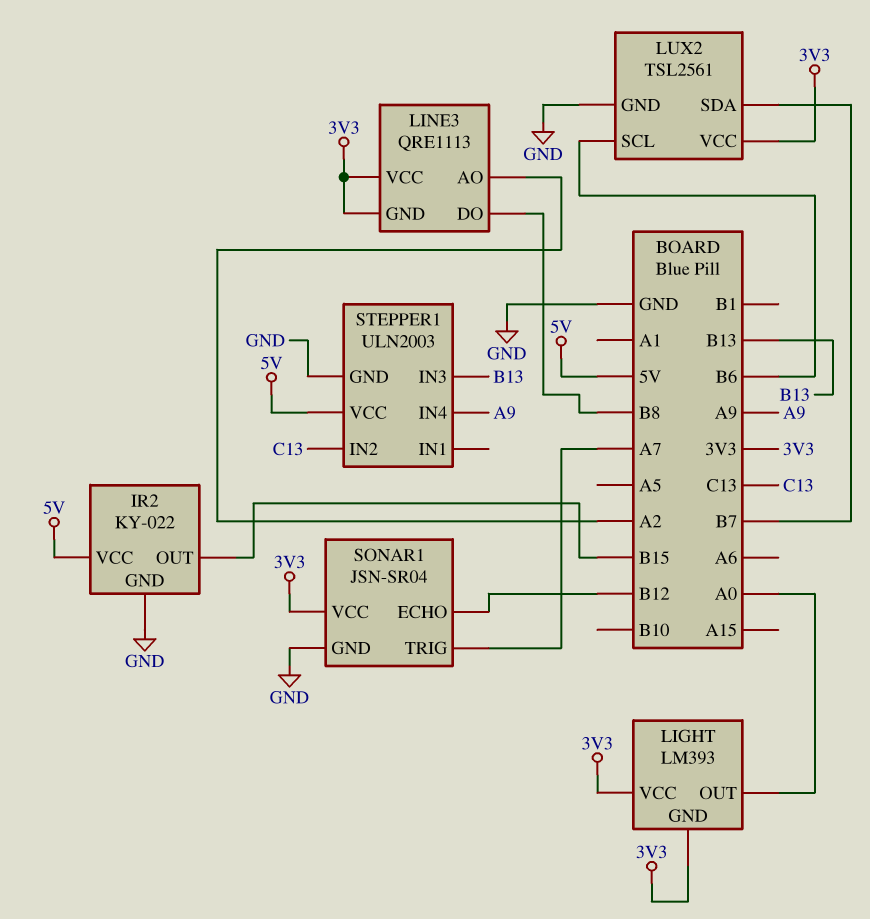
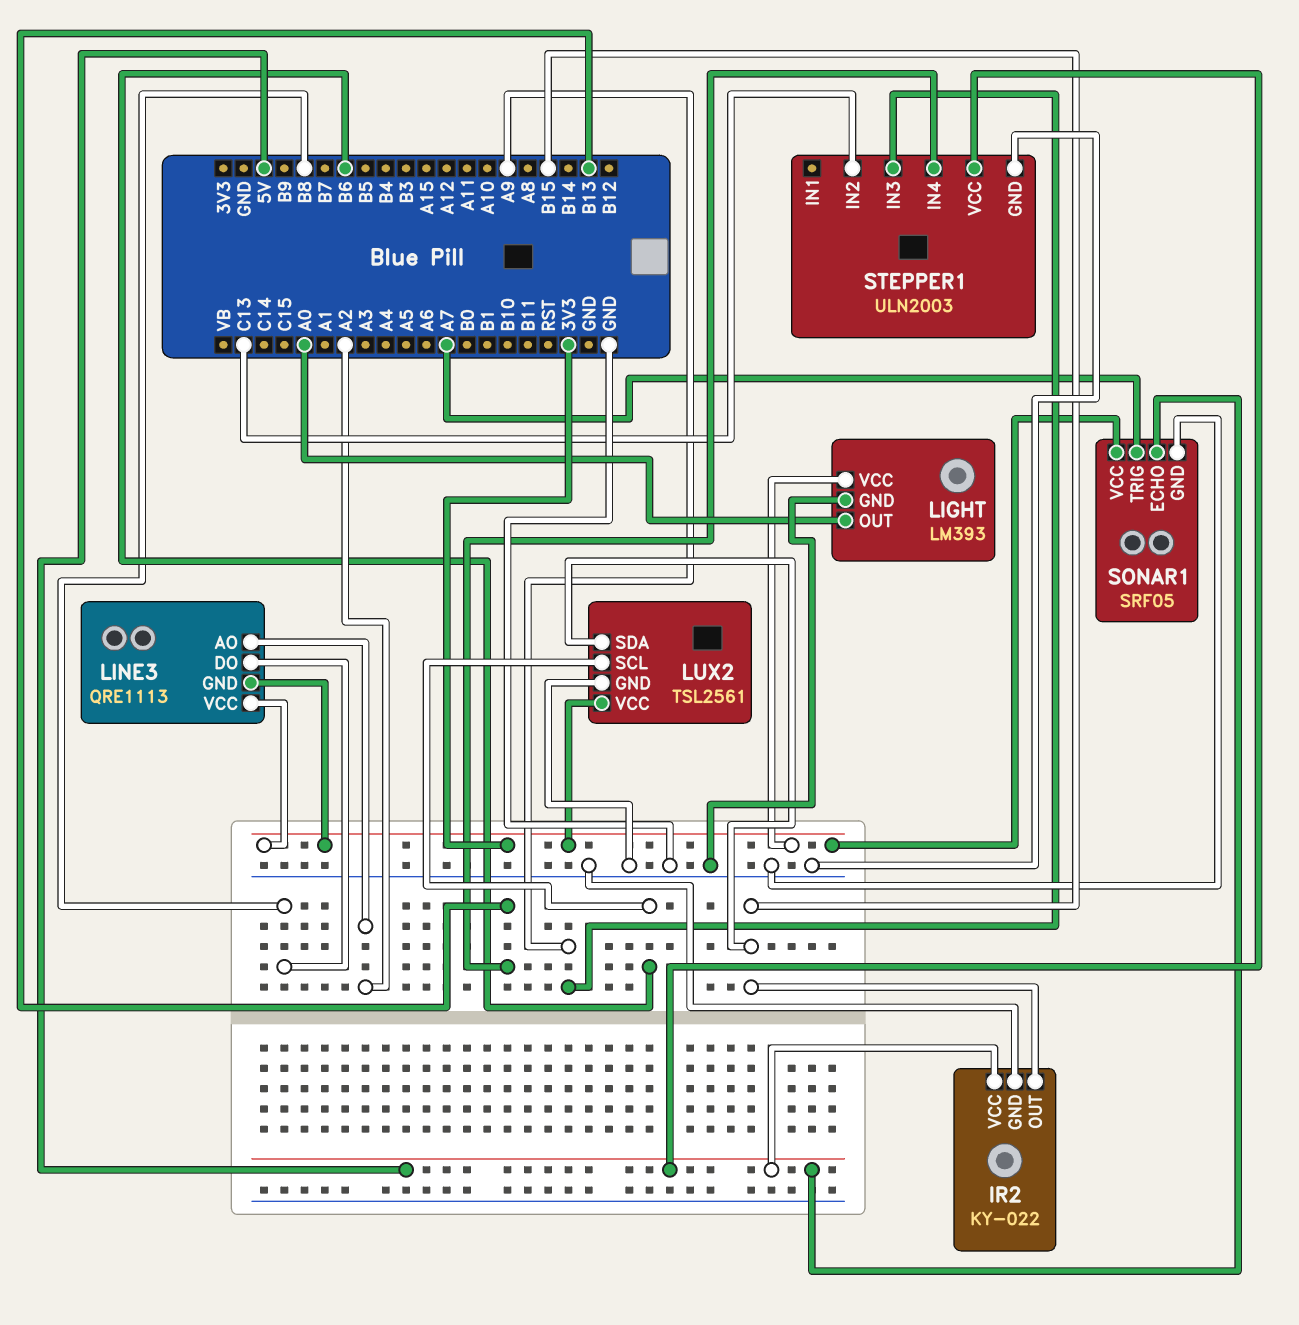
LIGHT pin GND: 3V3 -> GND
LUX2 pin SDA: B7 -> B15
SONAR1: JSN-SR04 -> SRF05
SONAR1 pin ECHO: B12 -> 5V
STEPPER1 pin IN3: B13 -> A9
STEPPER1 pin IN4: A9 -> B13

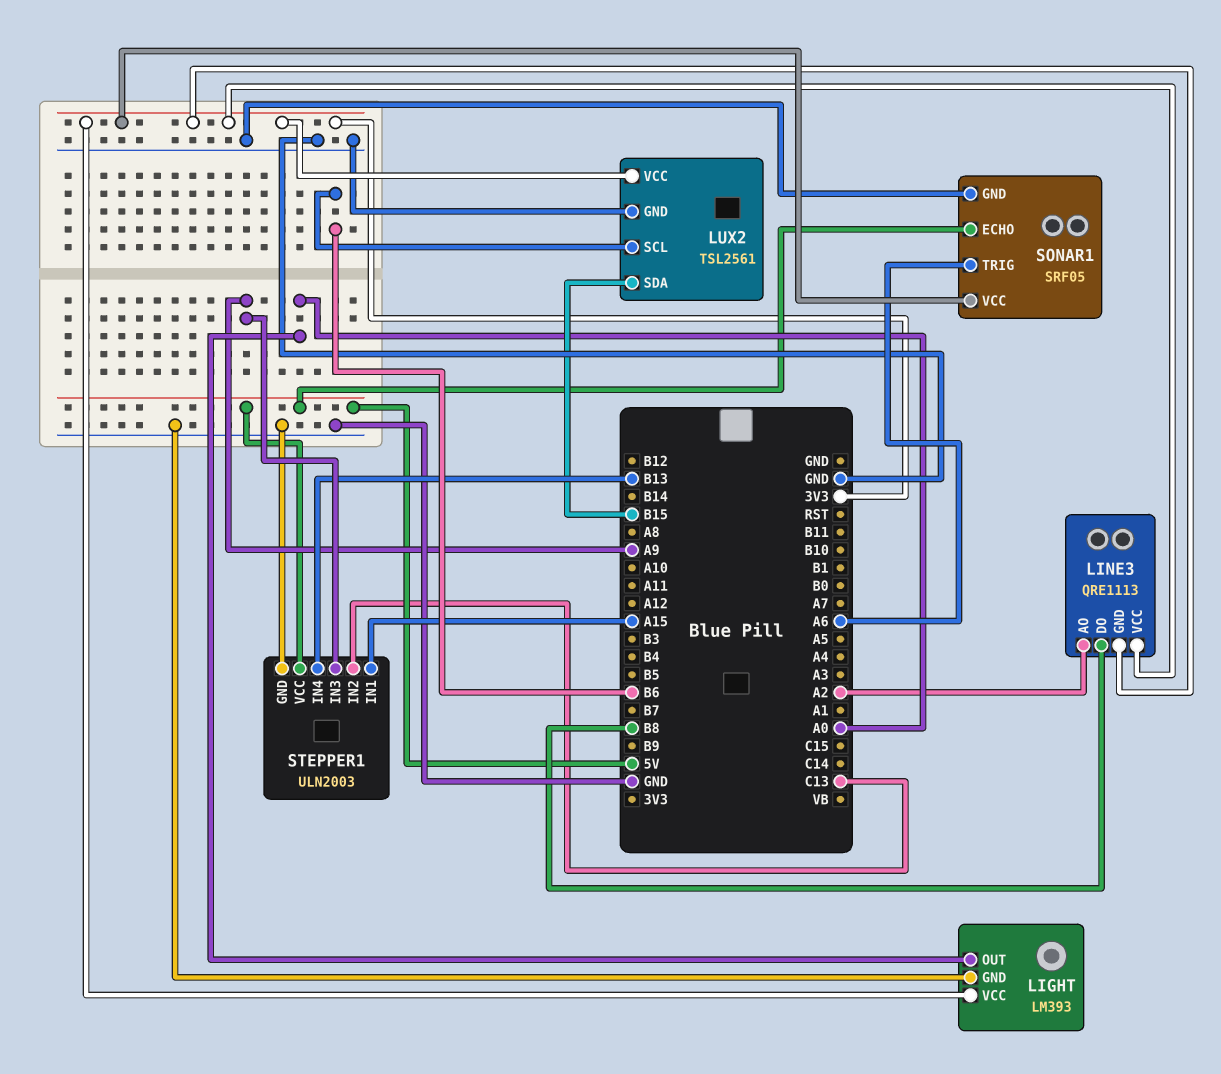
IR2: KY-022 -> none
IR2 pin GND: GND -> none
IR2 pin OUT: B15 -> none
IR2 pin VCC: 5V -> none
SONAR1 pin TRIG: A7 -> A6
STEPPER1 pin IN1: none -> A15

